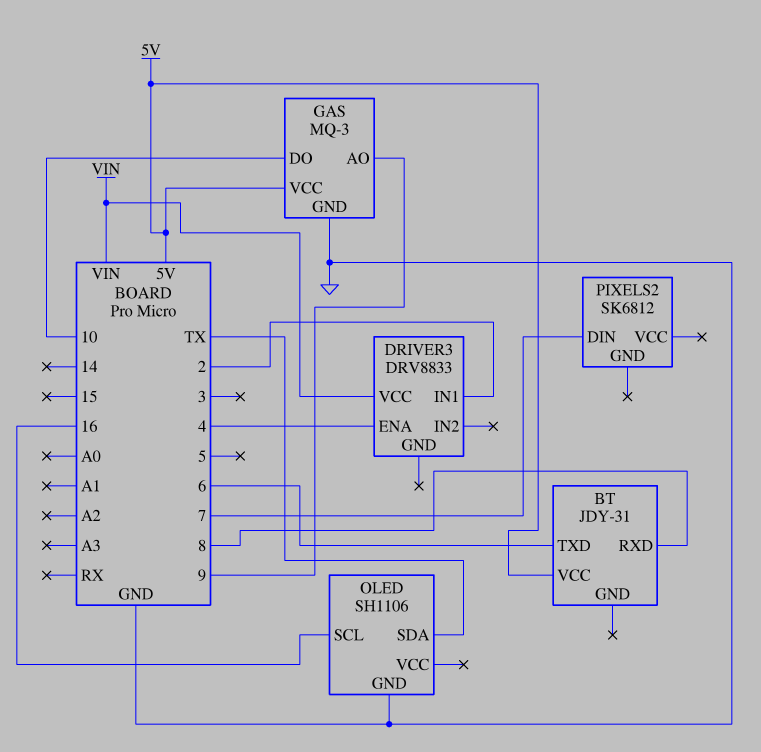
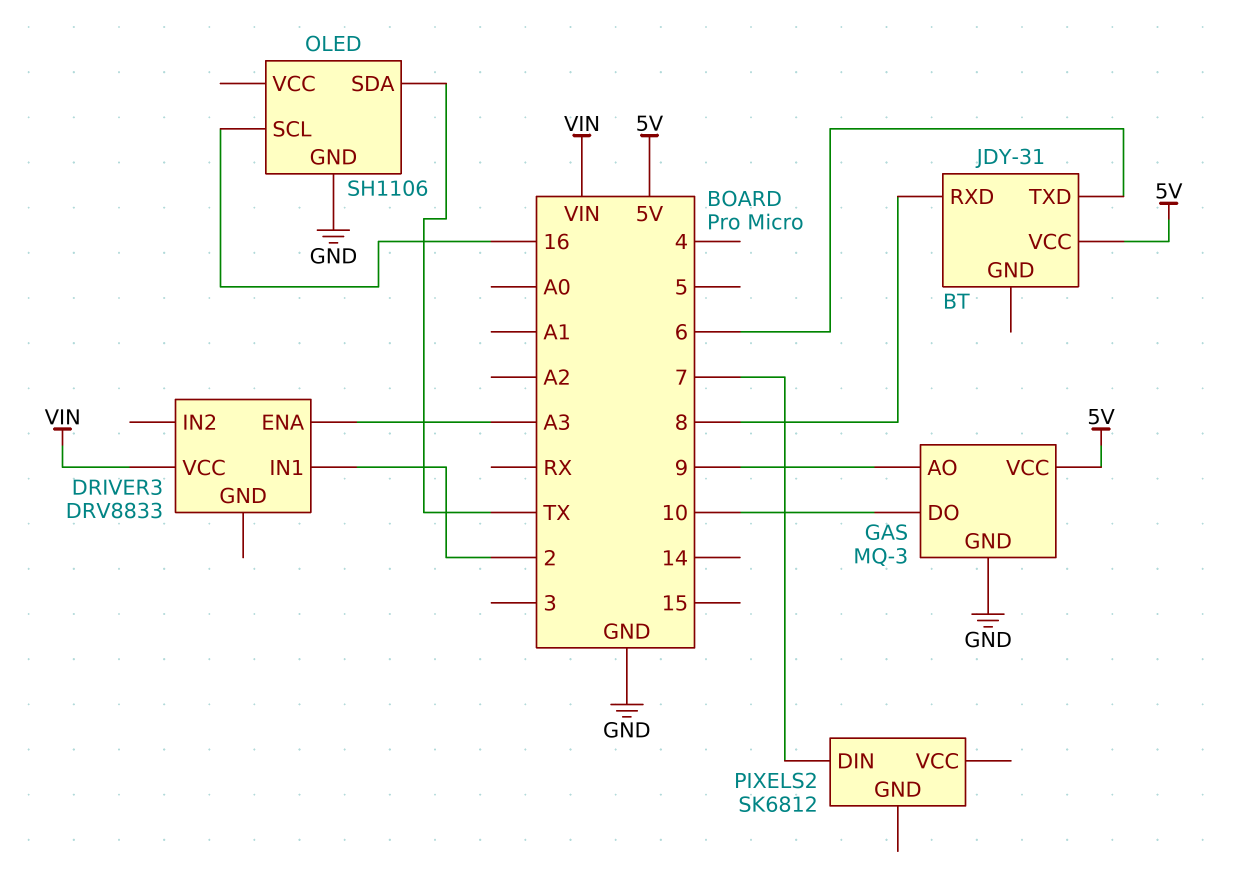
DRIVER3 pin ENA: 4 -> A3

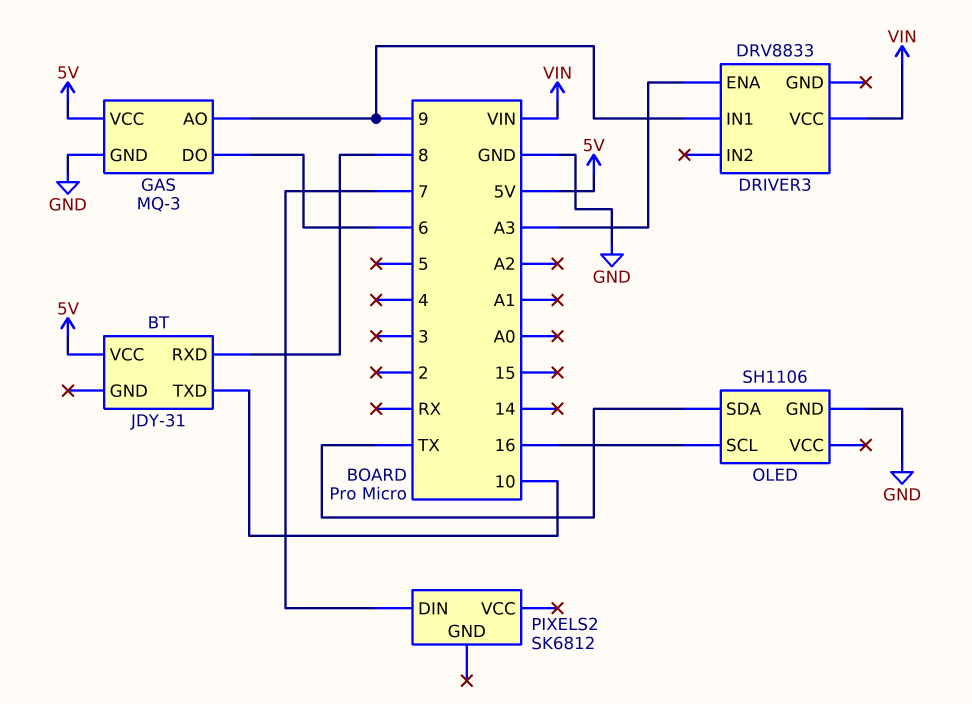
BT pin TXD: 6 -> 10
DRIVER3 pin IN1: 2 -> 9
GAS pin DO: 10 -> 6

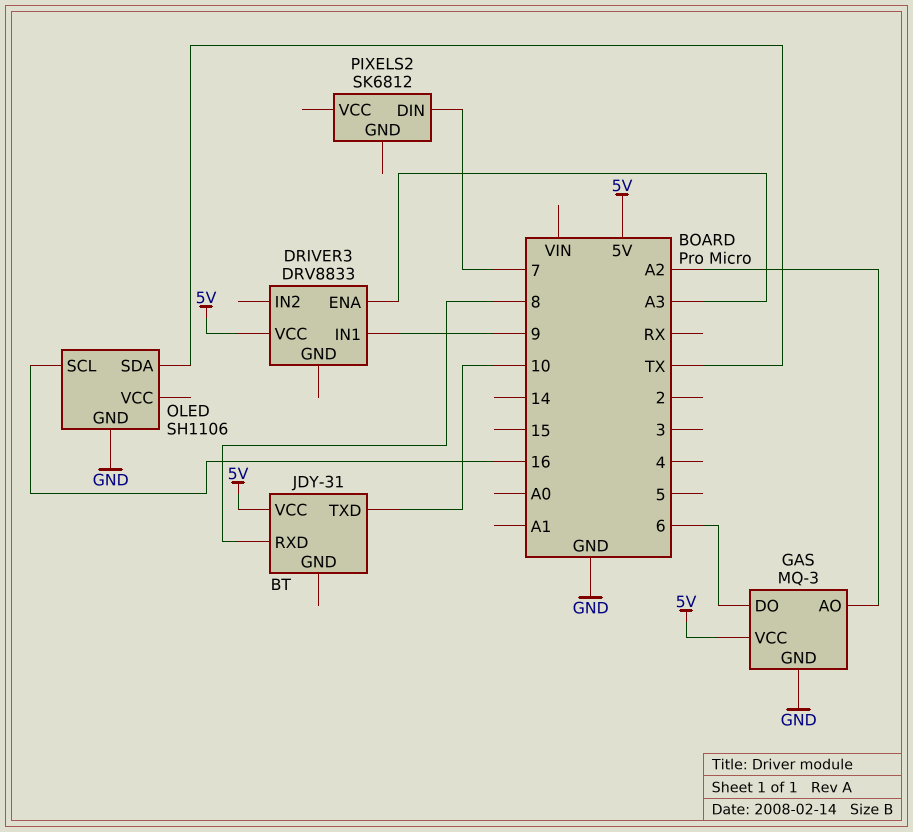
DRIVER3 pin VCC: VIN -> 5V
GAS pin AO: 9 -> A2

